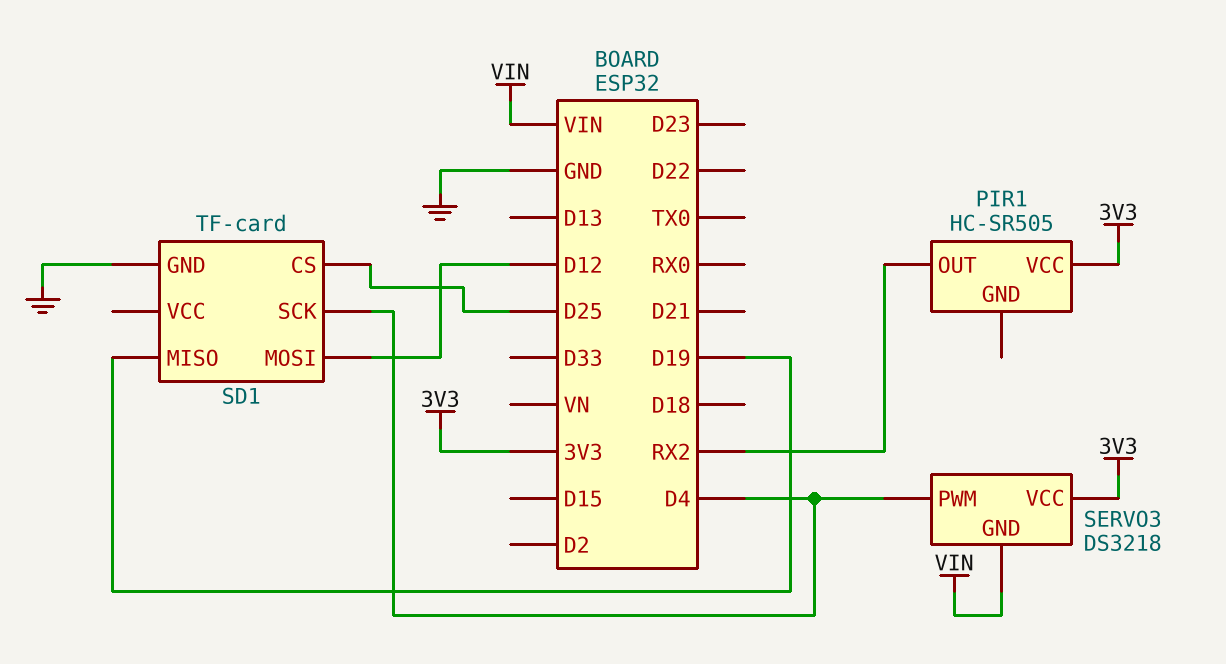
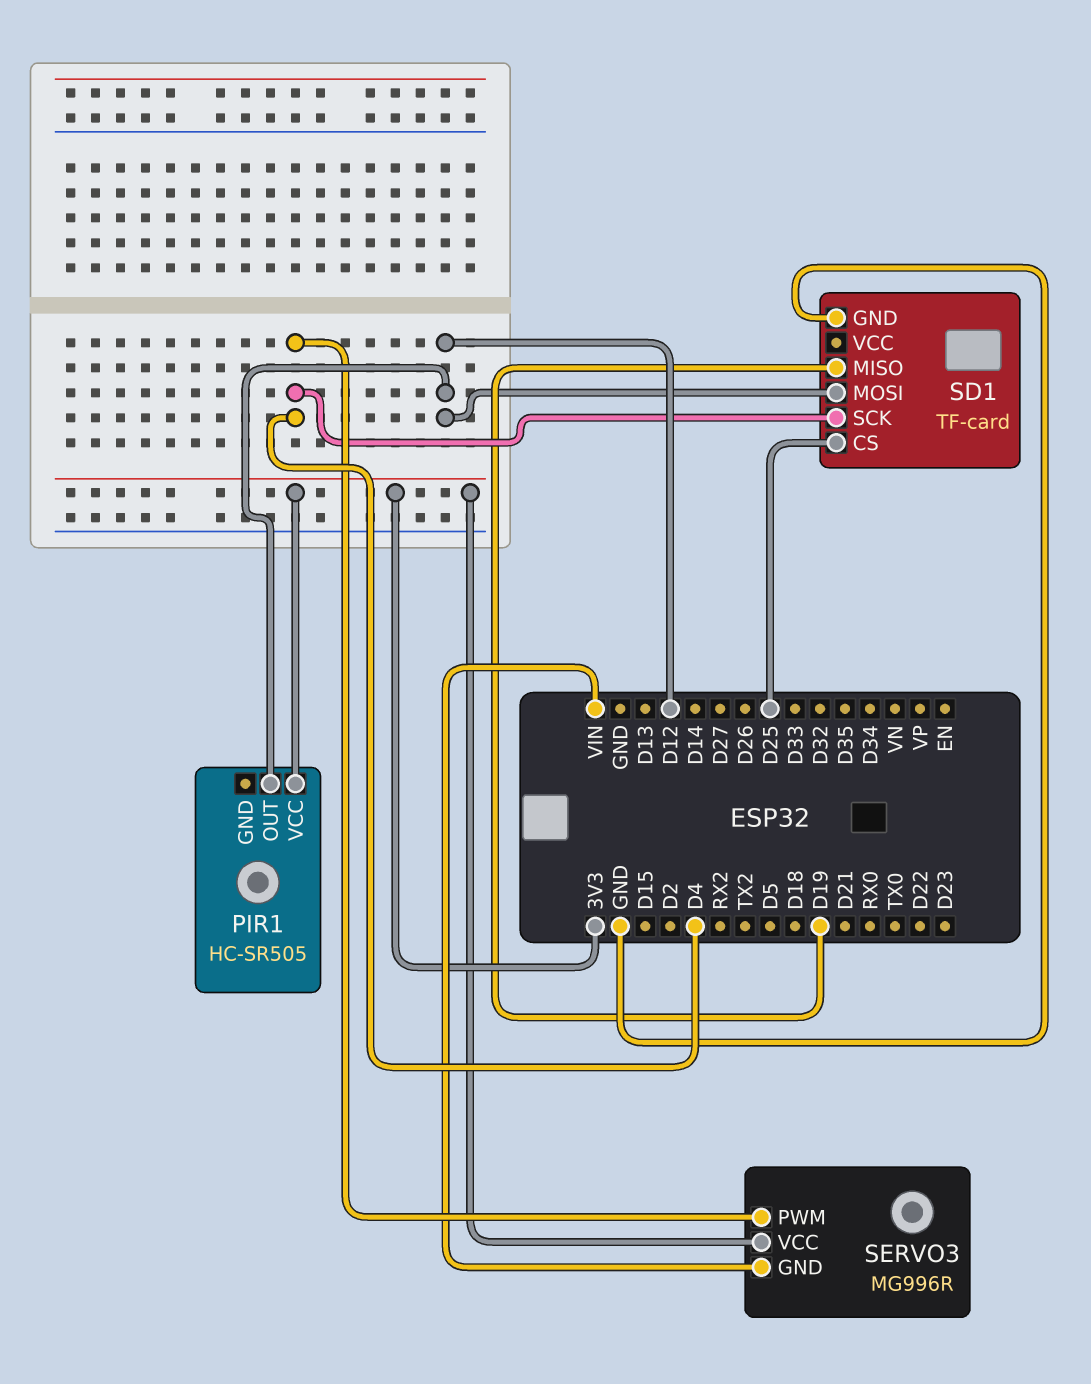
PIR1 pin OUT: RX2 -> D12
SERVO3: DS3218 -> MG996R

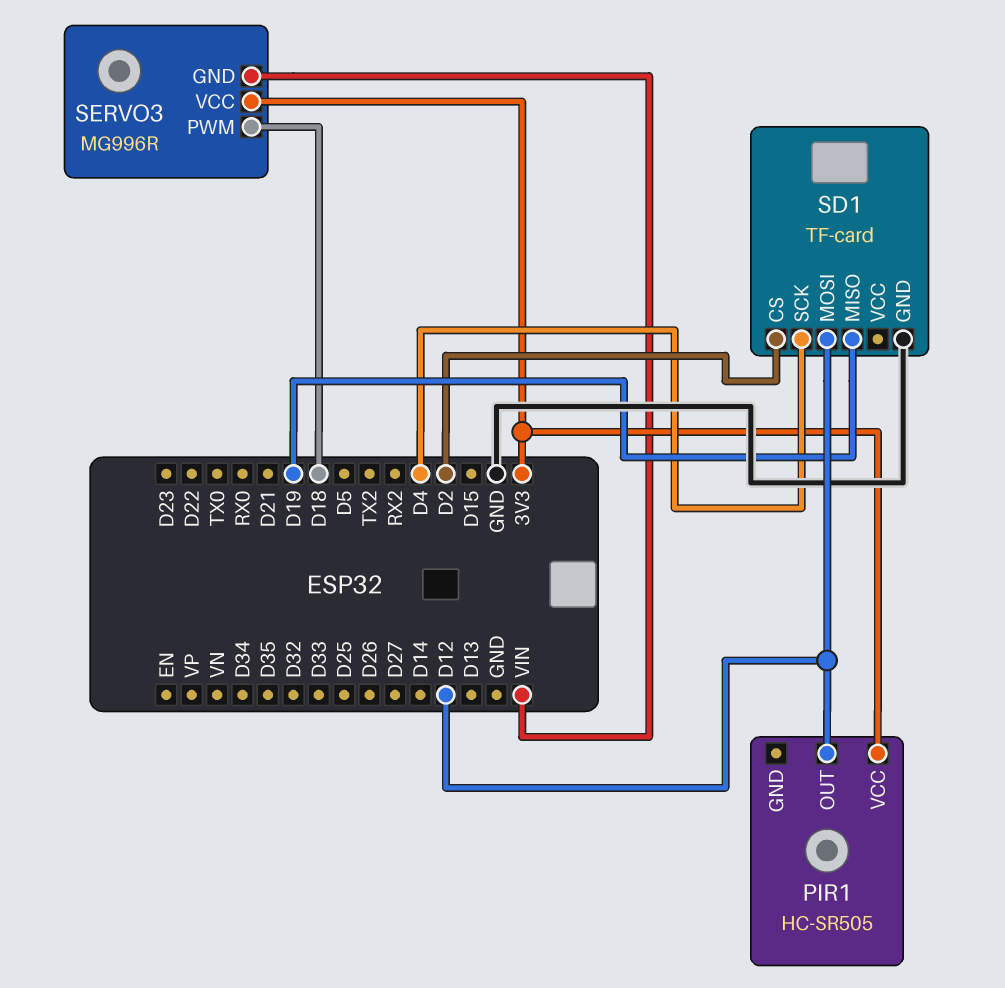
SD1 pin CS: D25 -> D2
SERVO3 pin PWM: D4 -> D18

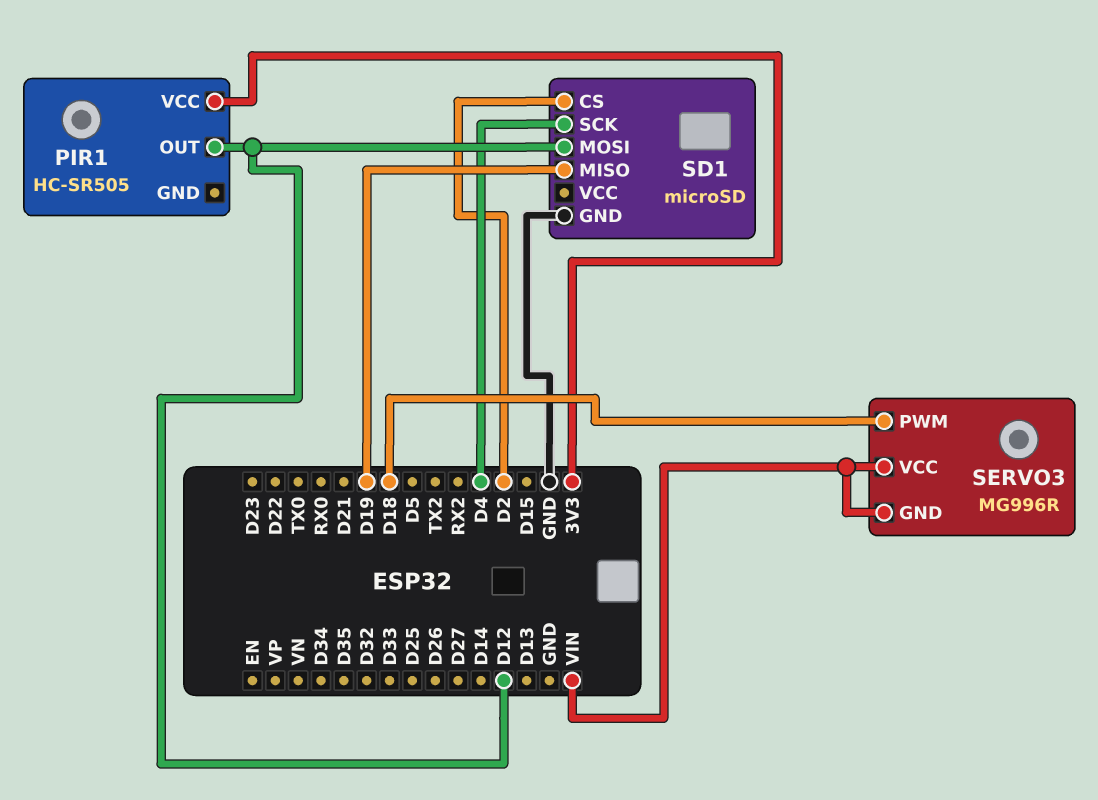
SD1: TF-card -> microSD
SERVO3 pin VCC: 3V3 -> VIN

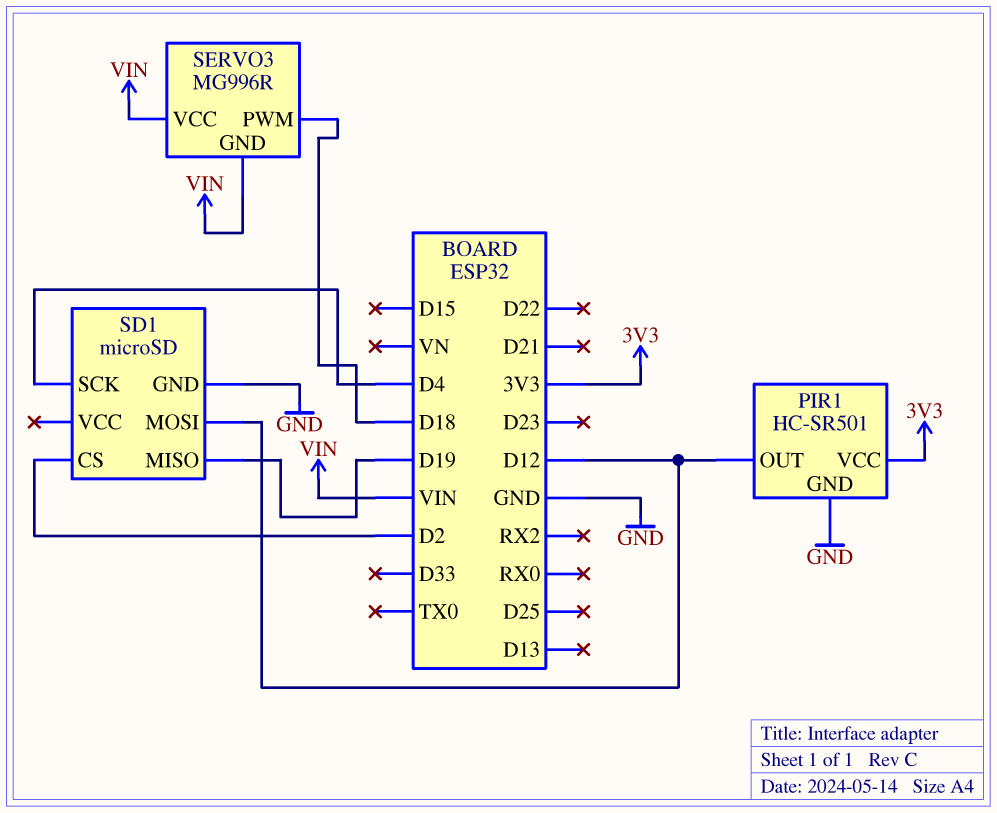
PIR1: HC-SR505 -> HC-SR501
PIR1 pin GND: none -> GND

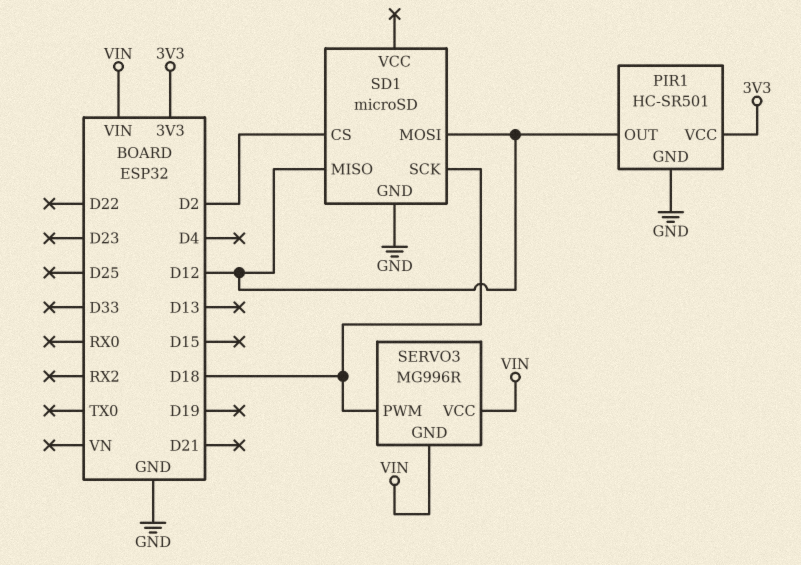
SD1 pin MISO: D19 -> D12
SD1 pin SCK: D4 -> D18

